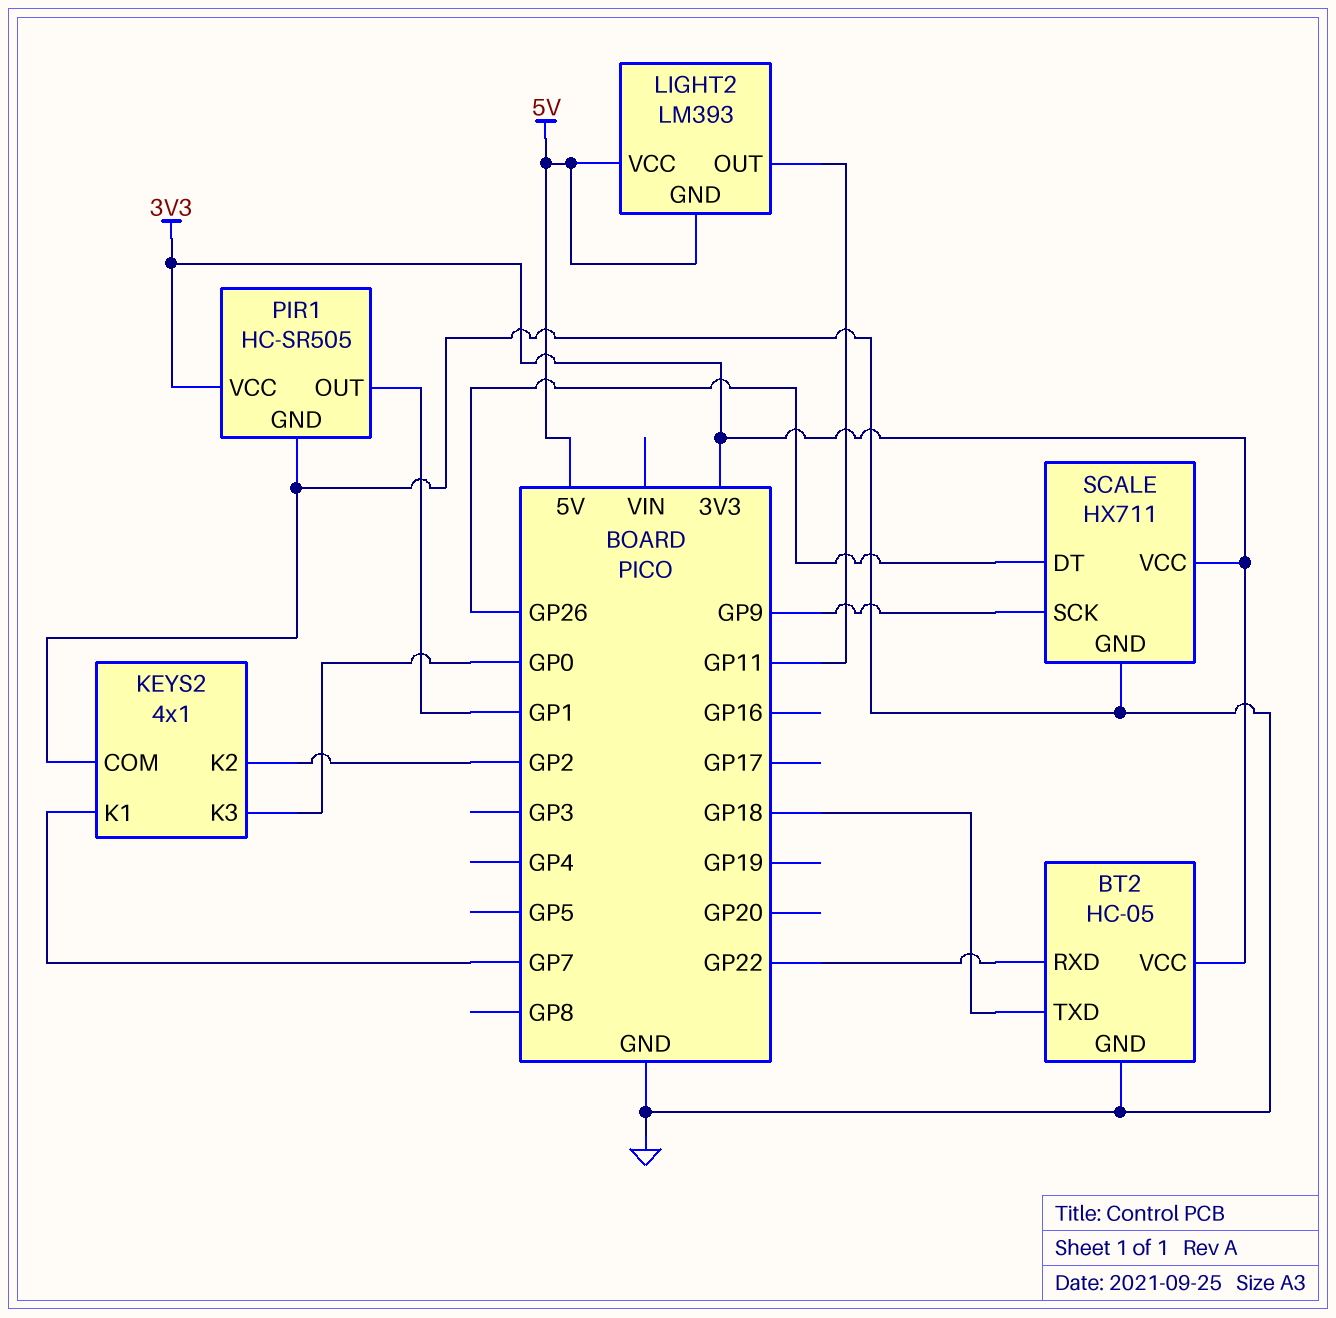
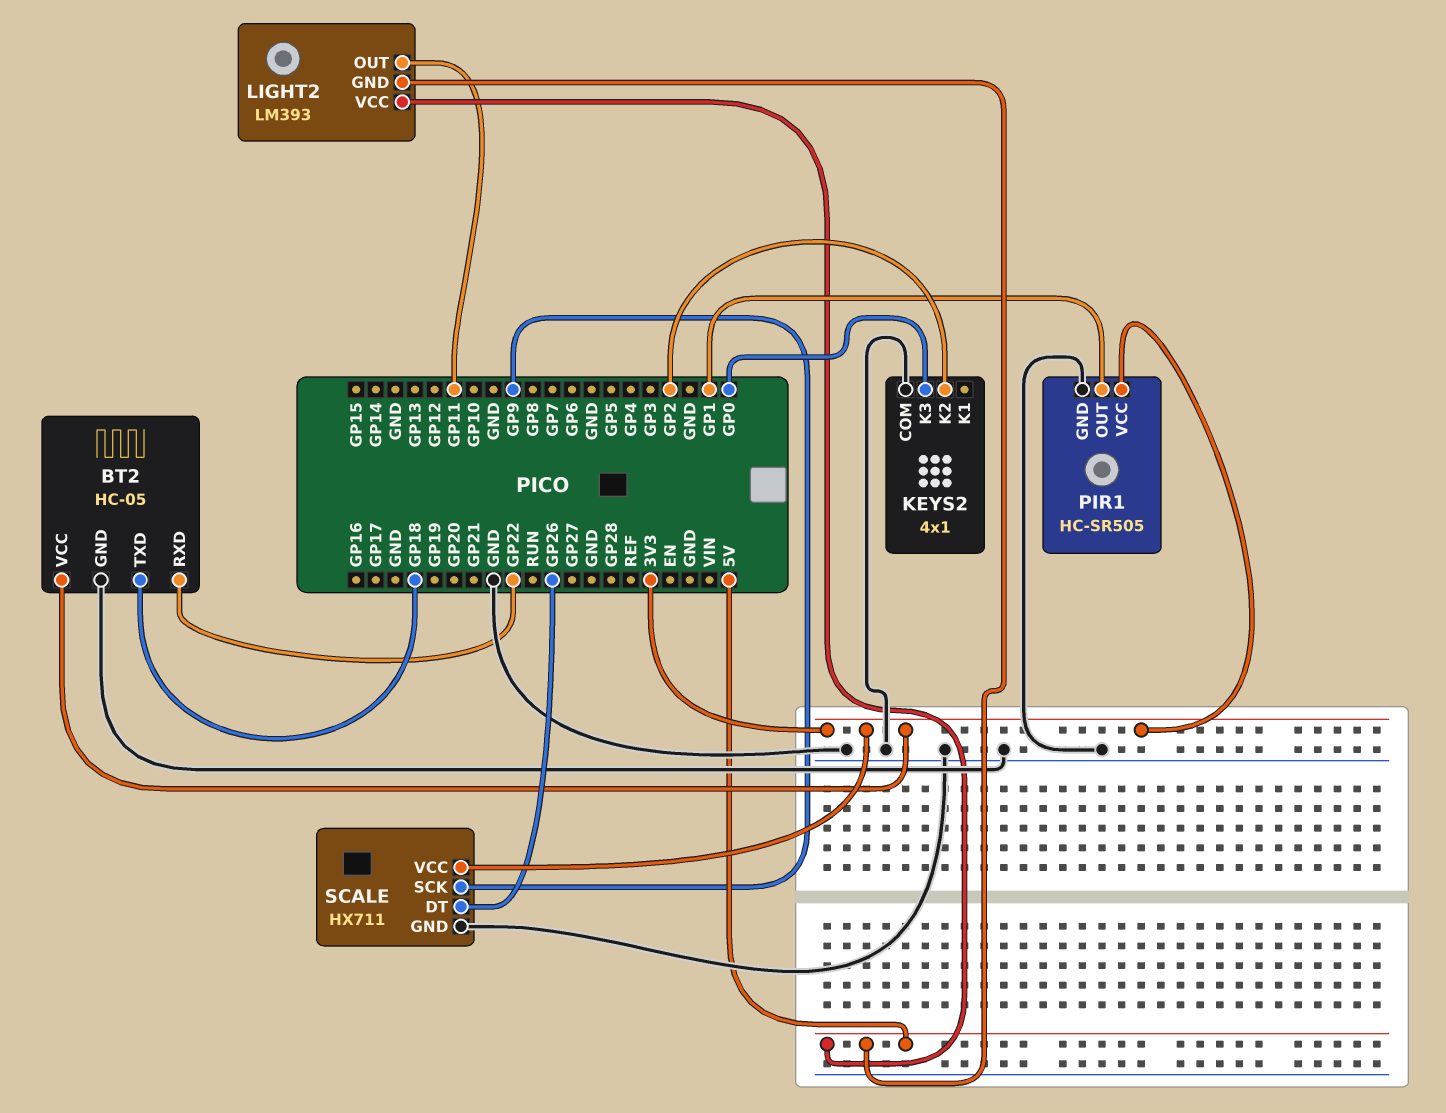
KEYS2 pin K1: GP7 -> none

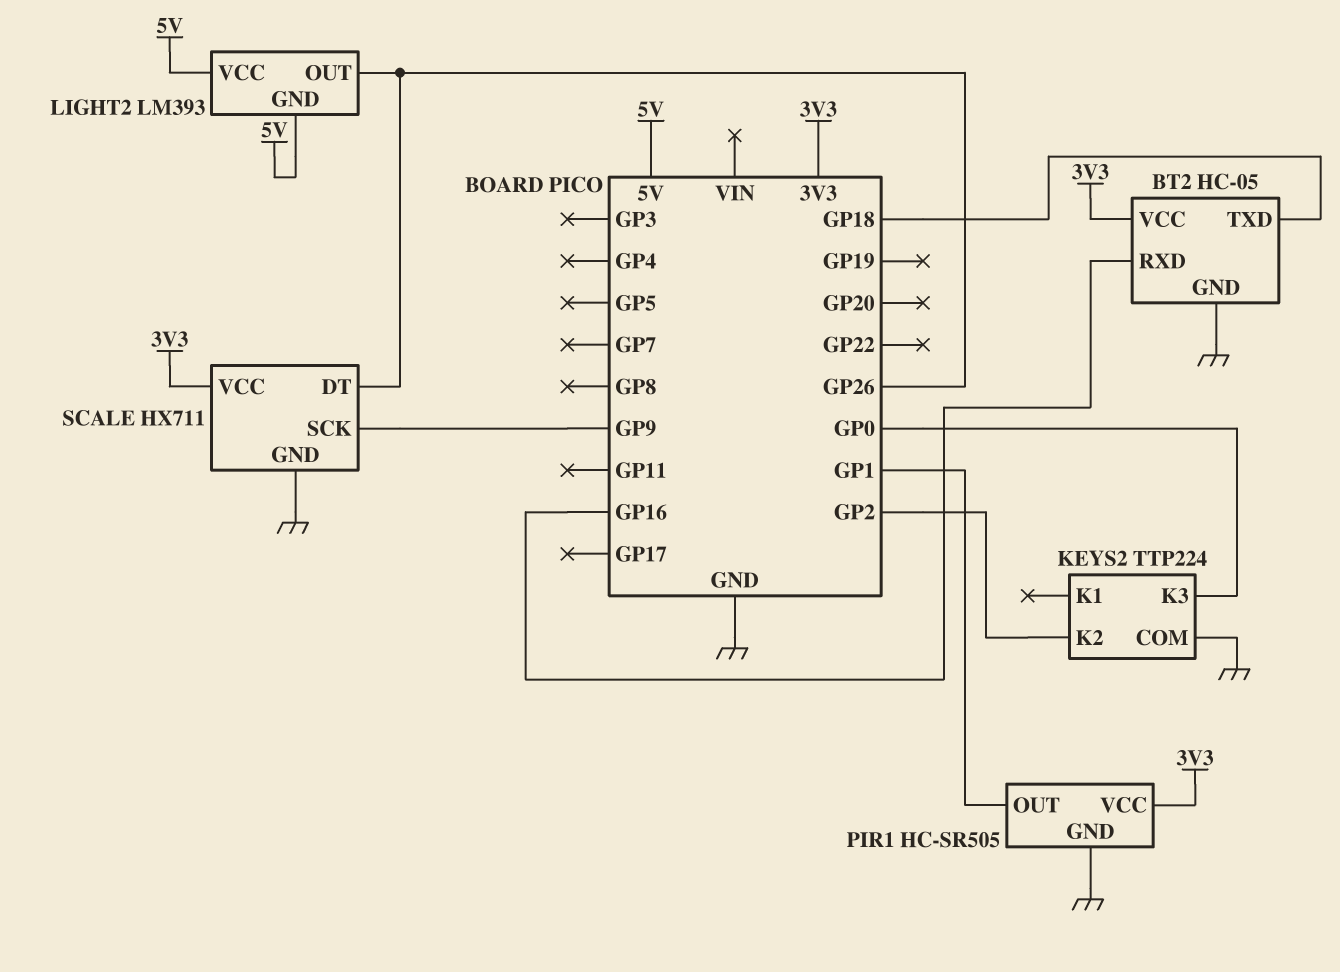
BT2 pin RXD: GP22 -> GP16
KEYS2: 4x1 -> TTP224
LIGHT2 pin OUT: GP11 -> GP26

